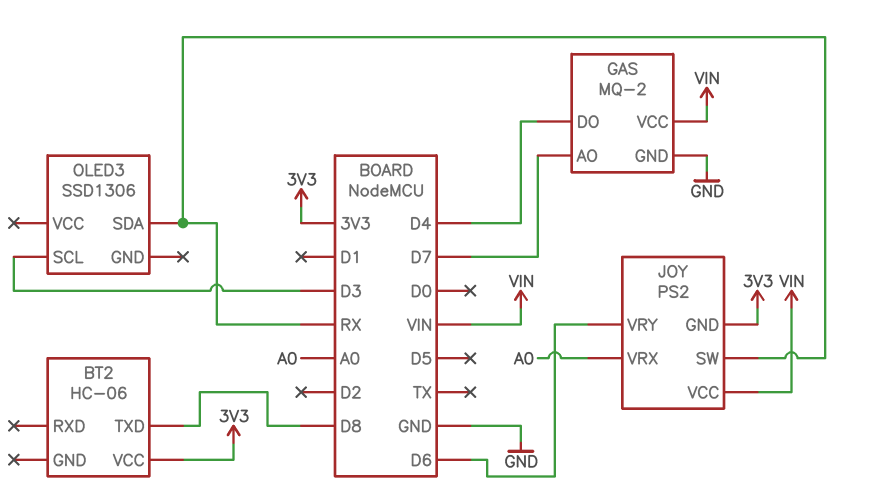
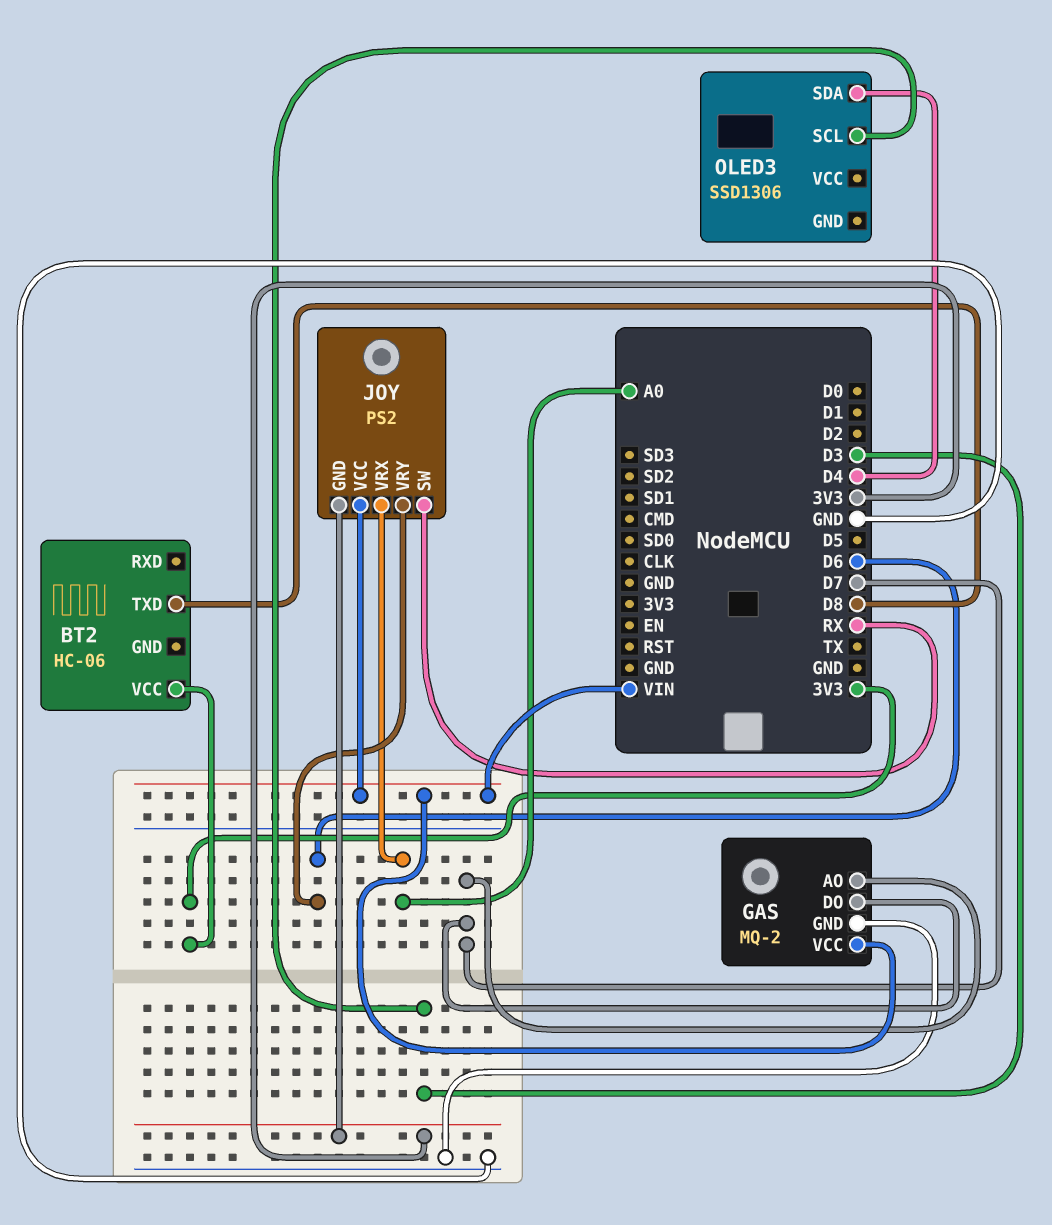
GAS pin DO: D4 -> D7
OLED3 pin SDA: RX -> D4

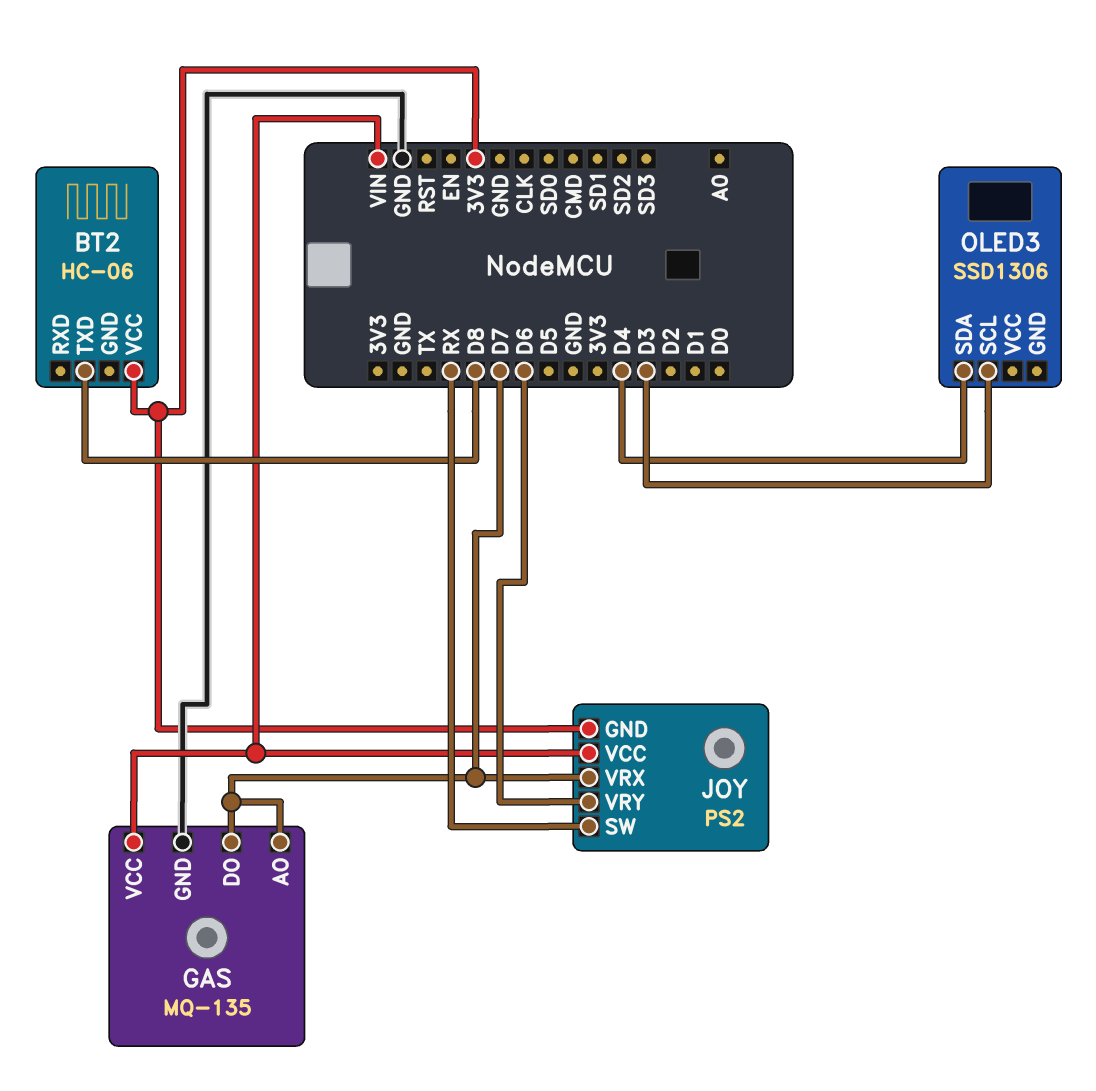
GAS: MQ-2 -> MQ-135
JOY pin VRX: A0 -> D7

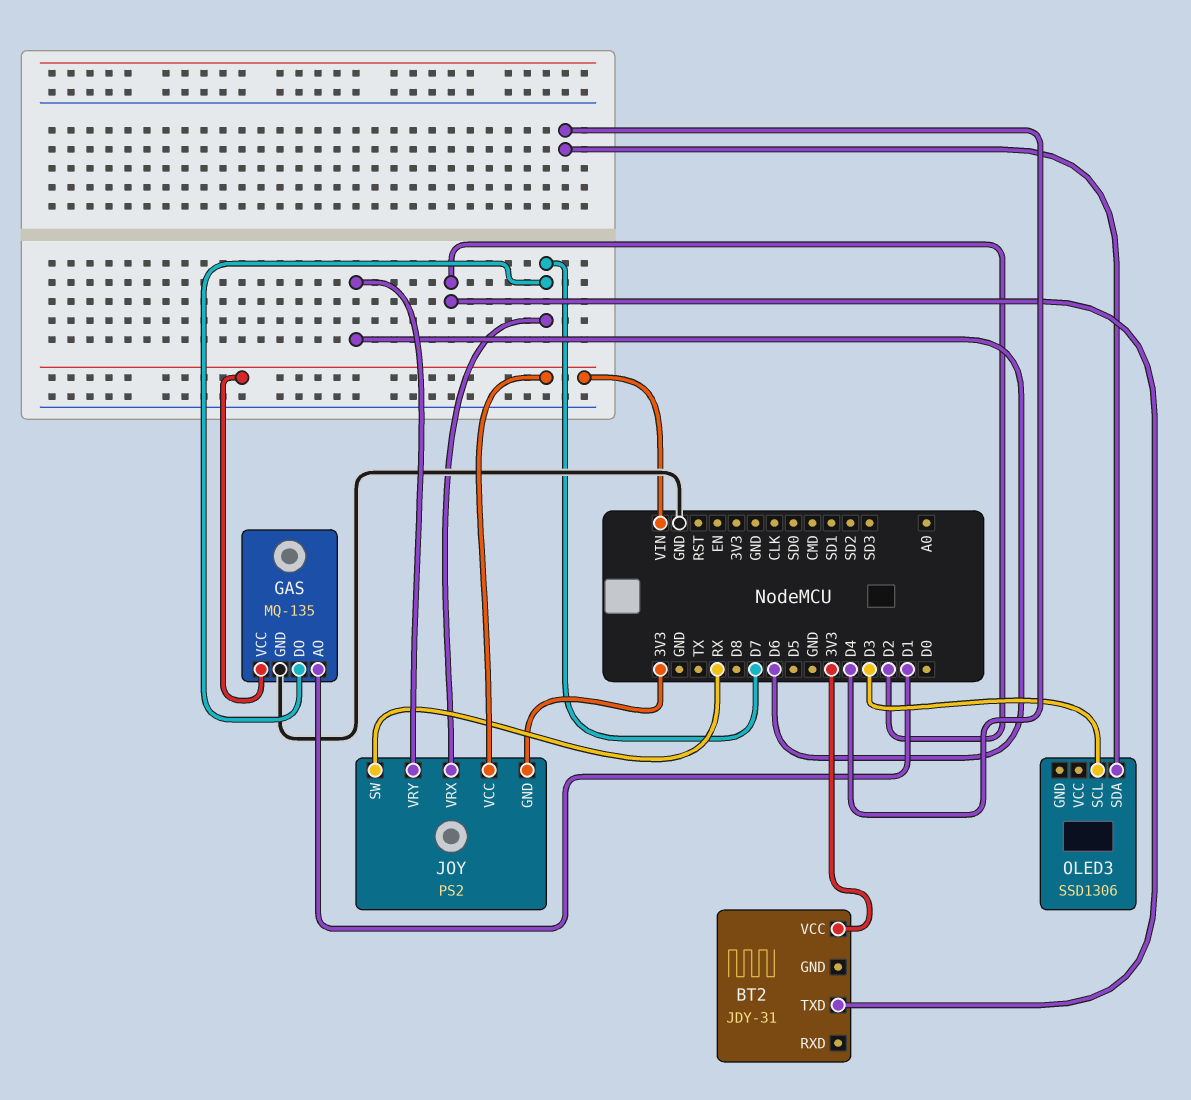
BT2: HC-06 -> JDY-31
BT2 pin TXD: D8 -> D2
GAS pin AO: D7 -> D1

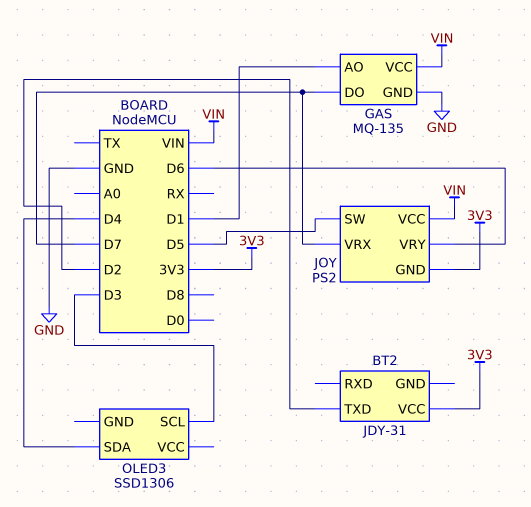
JOY pin SW: RX -> D5

